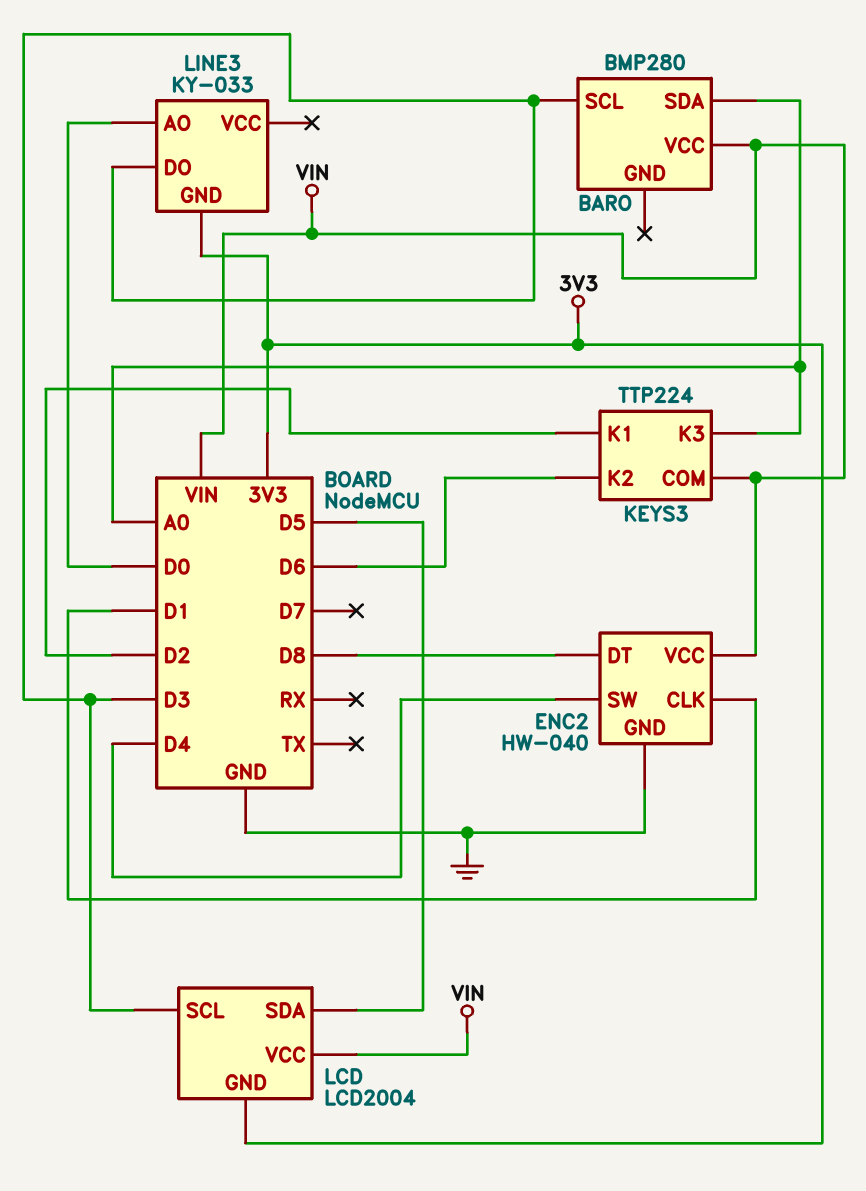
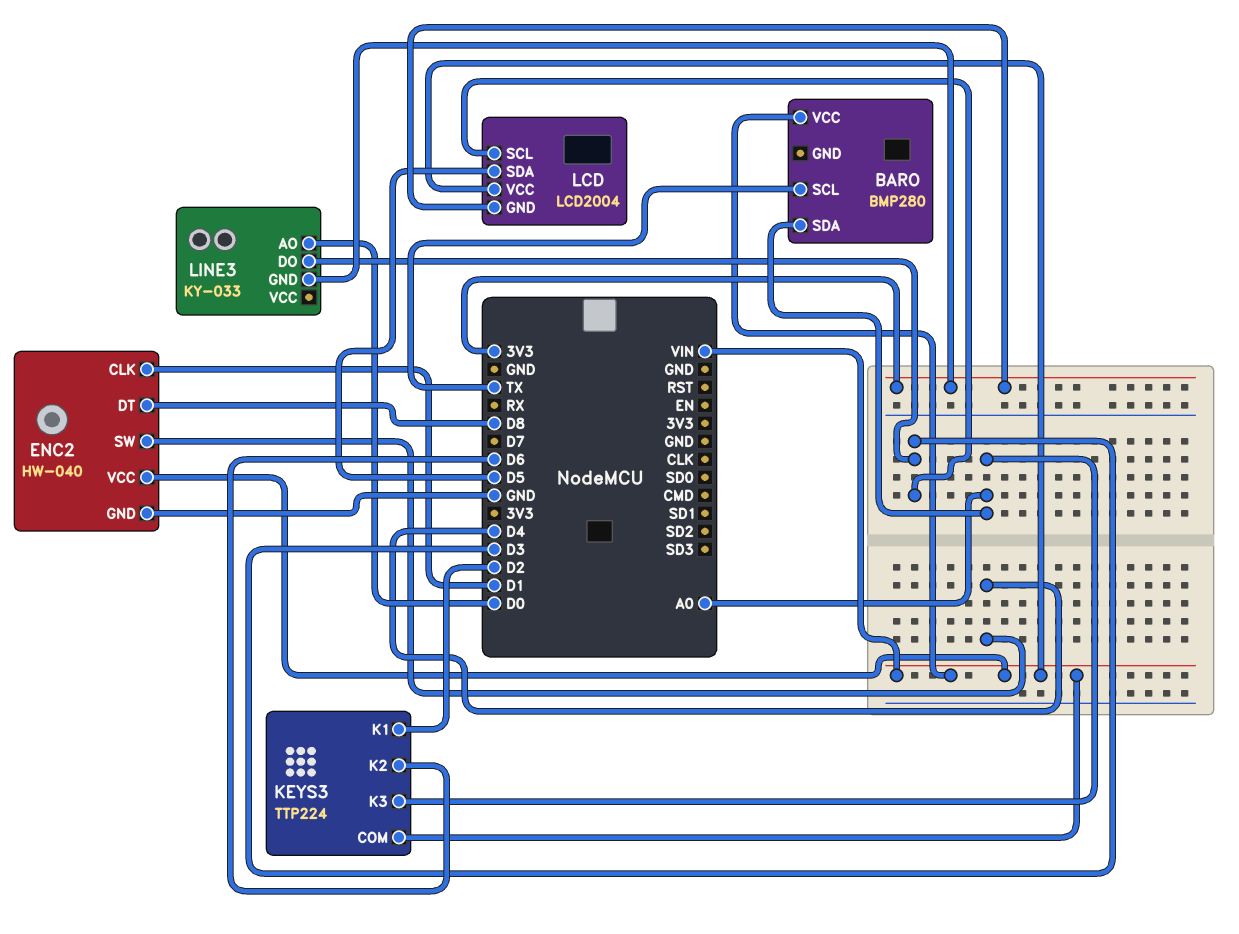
BARO pin SCL: D3 -> TX

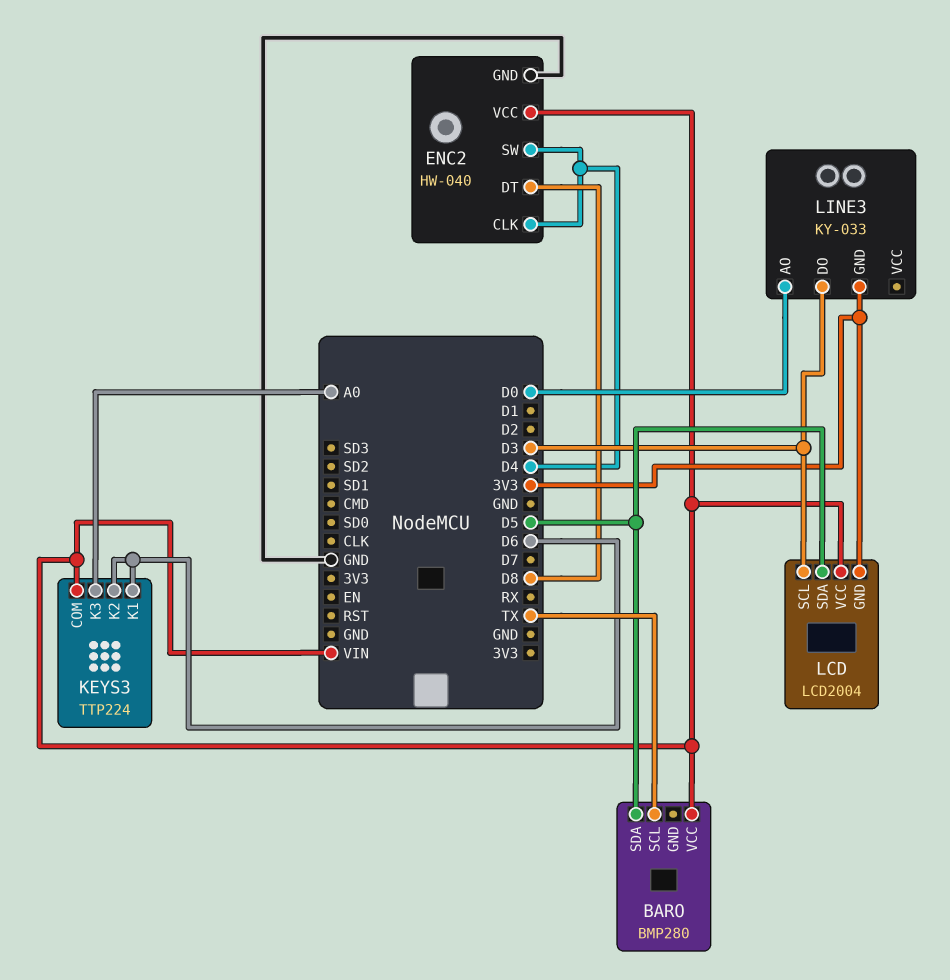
BARO pin SDA: A0 -> D5
ENC2 pin CLK: D1 -> D4
KEYS3 pin K1: D2 -> D6

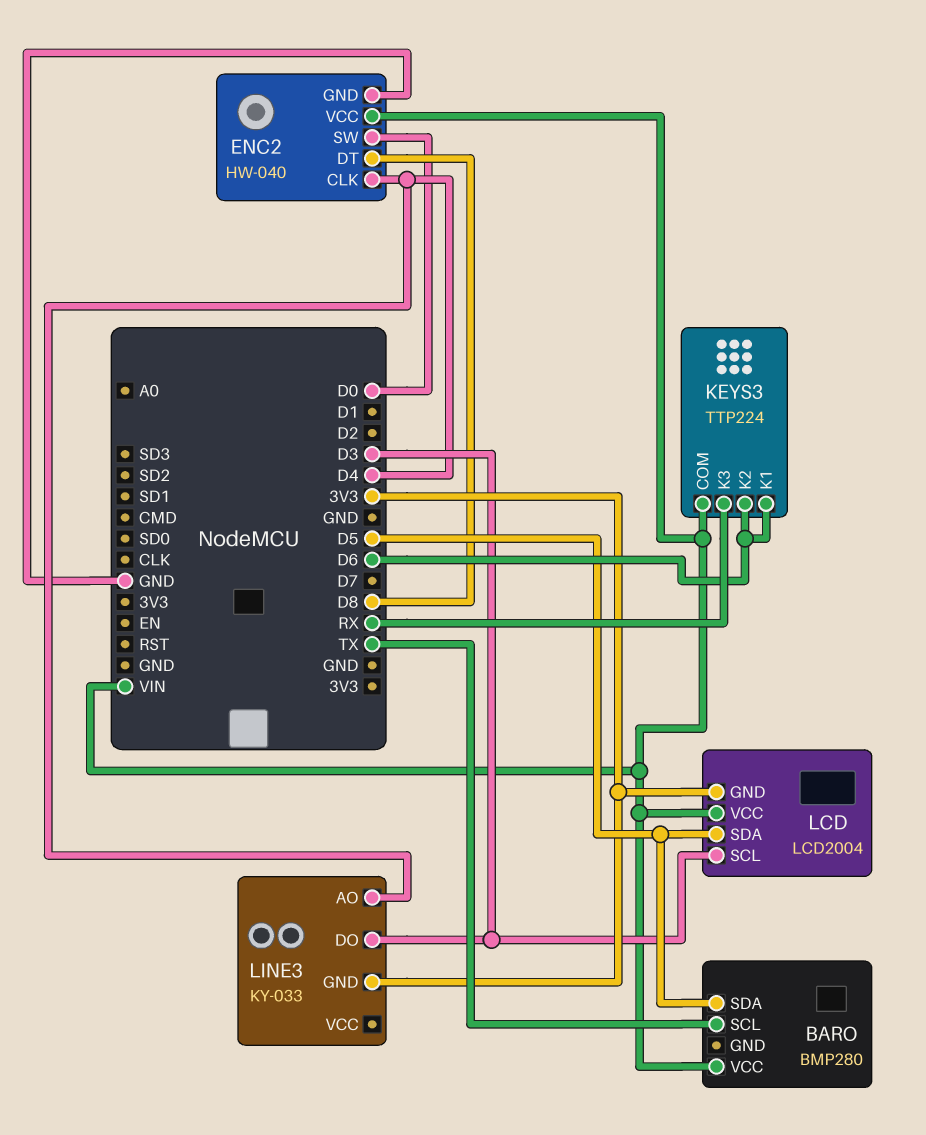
ENC2 pin SW: D4 -> D0
KEYS3 pin K3: A0 -> RX
LINE3 pin AO: D0 -> D4

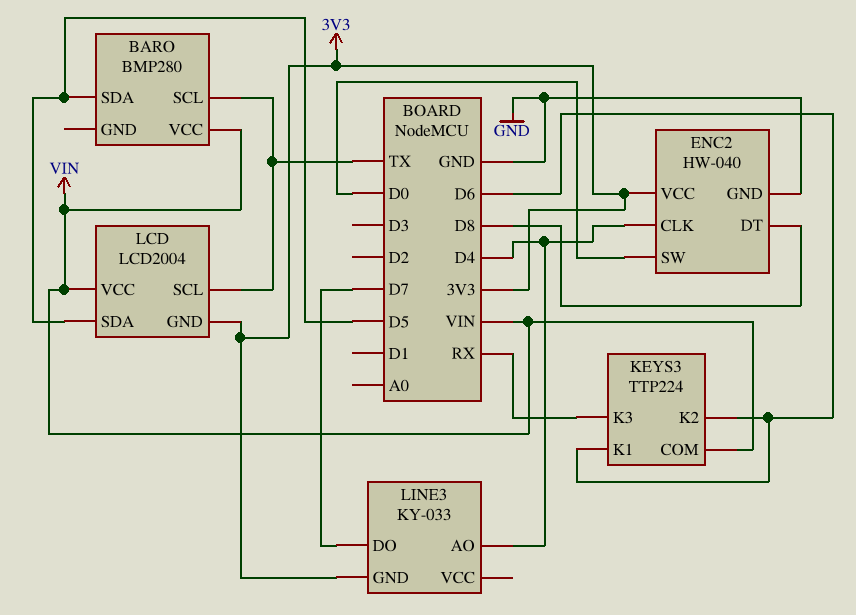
ENC2 pin VCC: VIN -> 3V3
LCD pin SCL: D3 -> TX
LINE3 pin DO: D3 -> D7

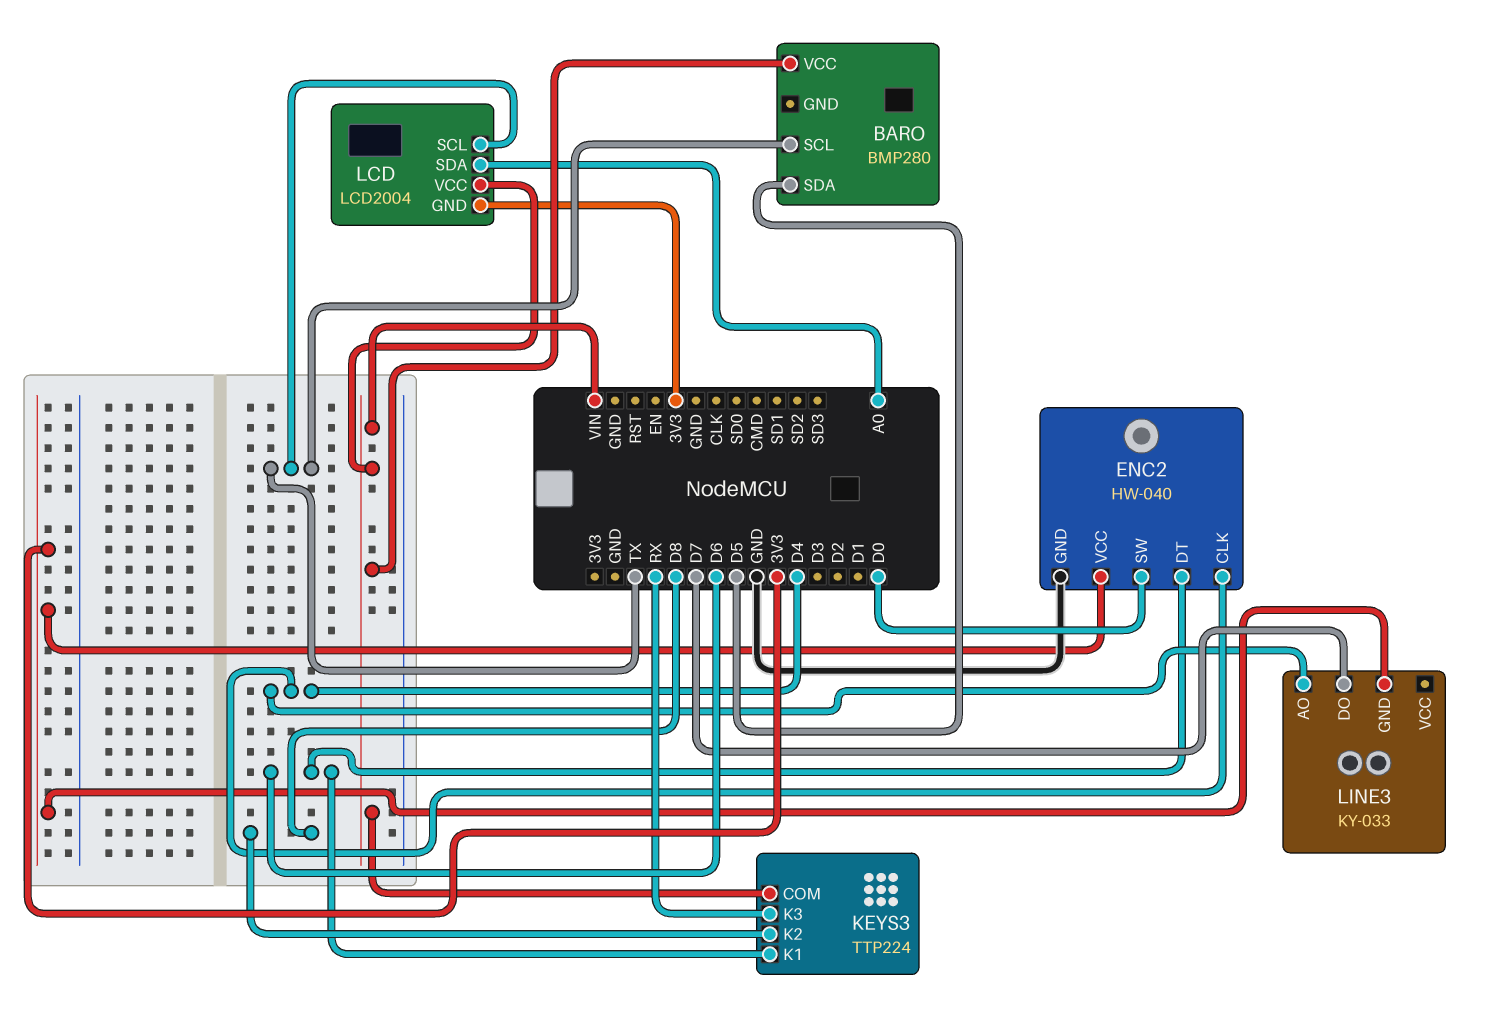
ENC2 pin DT: D8 -> D6
KEYS3 pin K2: D6 -> D8
LCD pin SDA: D5 -> A0

